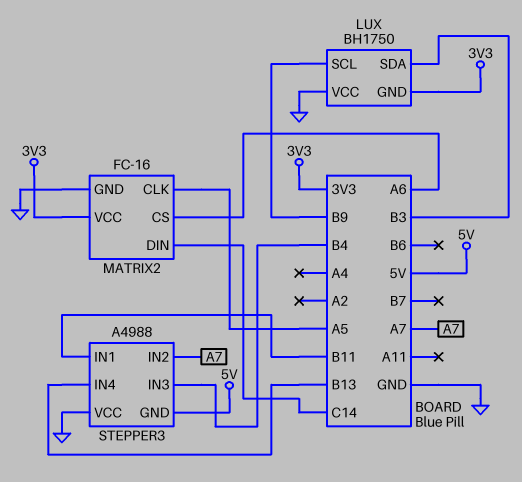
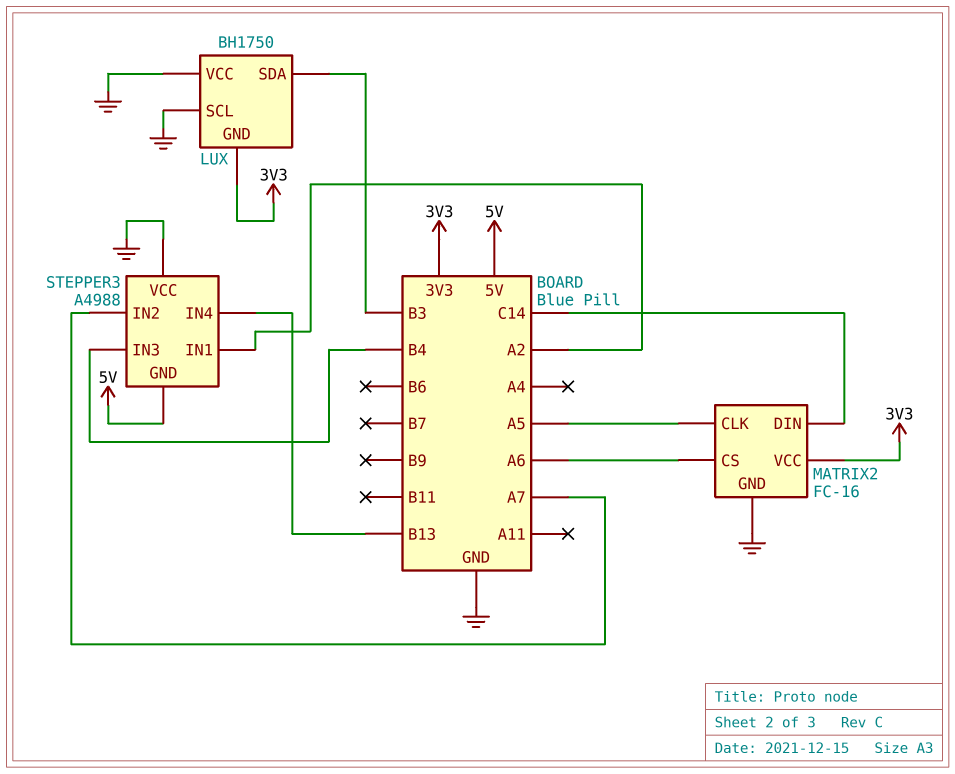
LUX pin SCL: B9 -> GND
STEPPER3 pin IN1: B11 -> A2

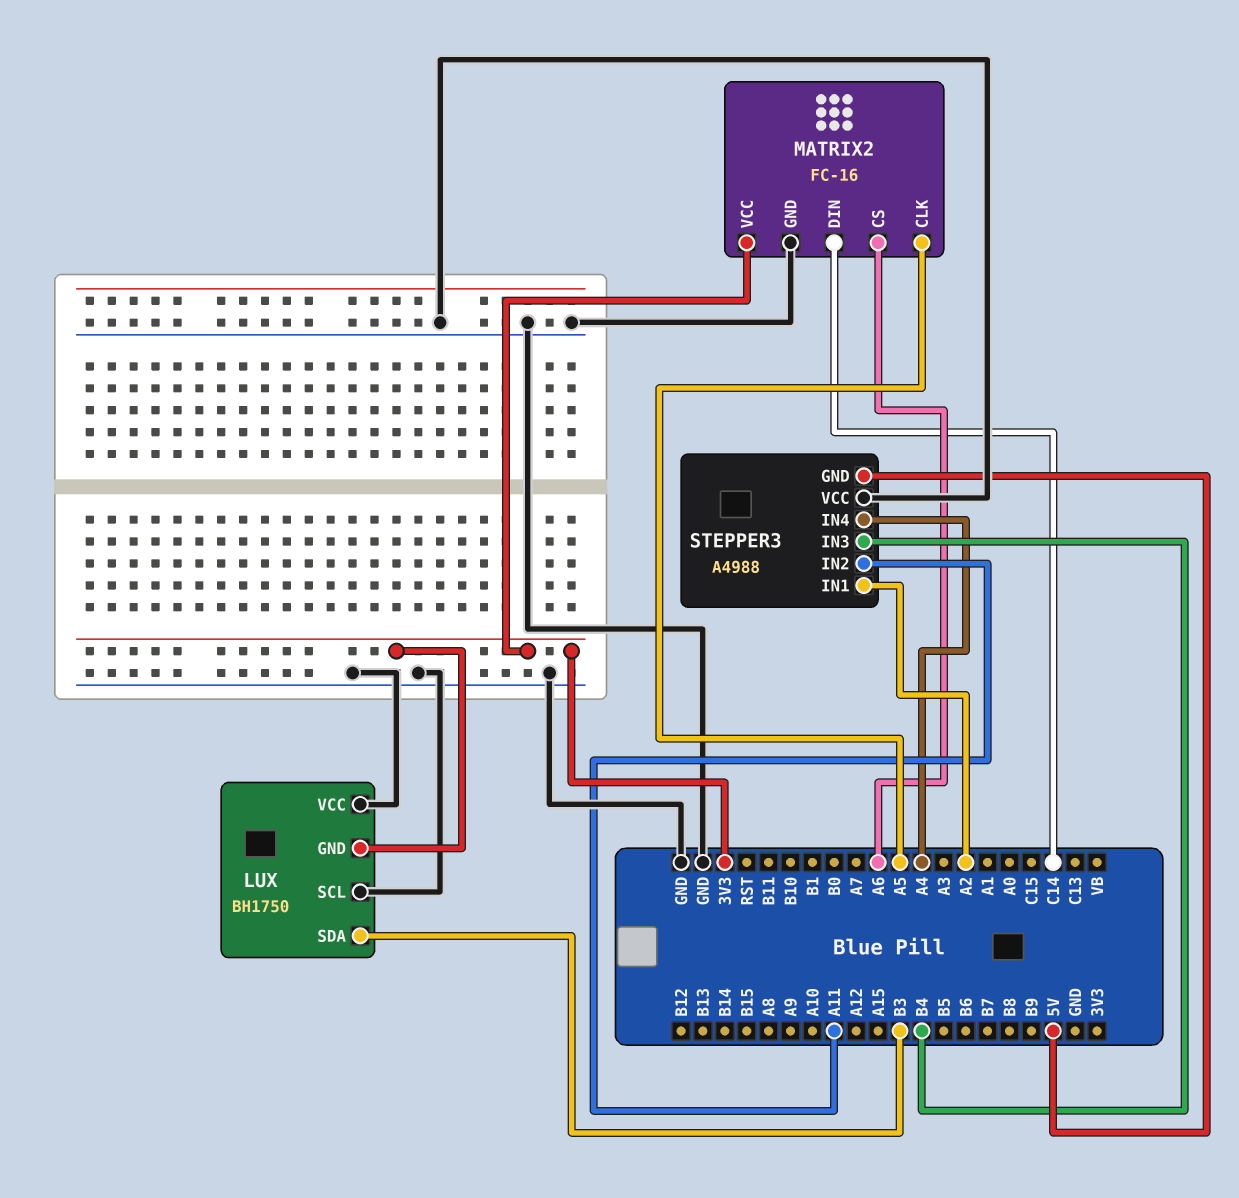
STEPPER3 pin IN2: A7 -> A11
STEPPER3 pin IN4: B13 -> A4

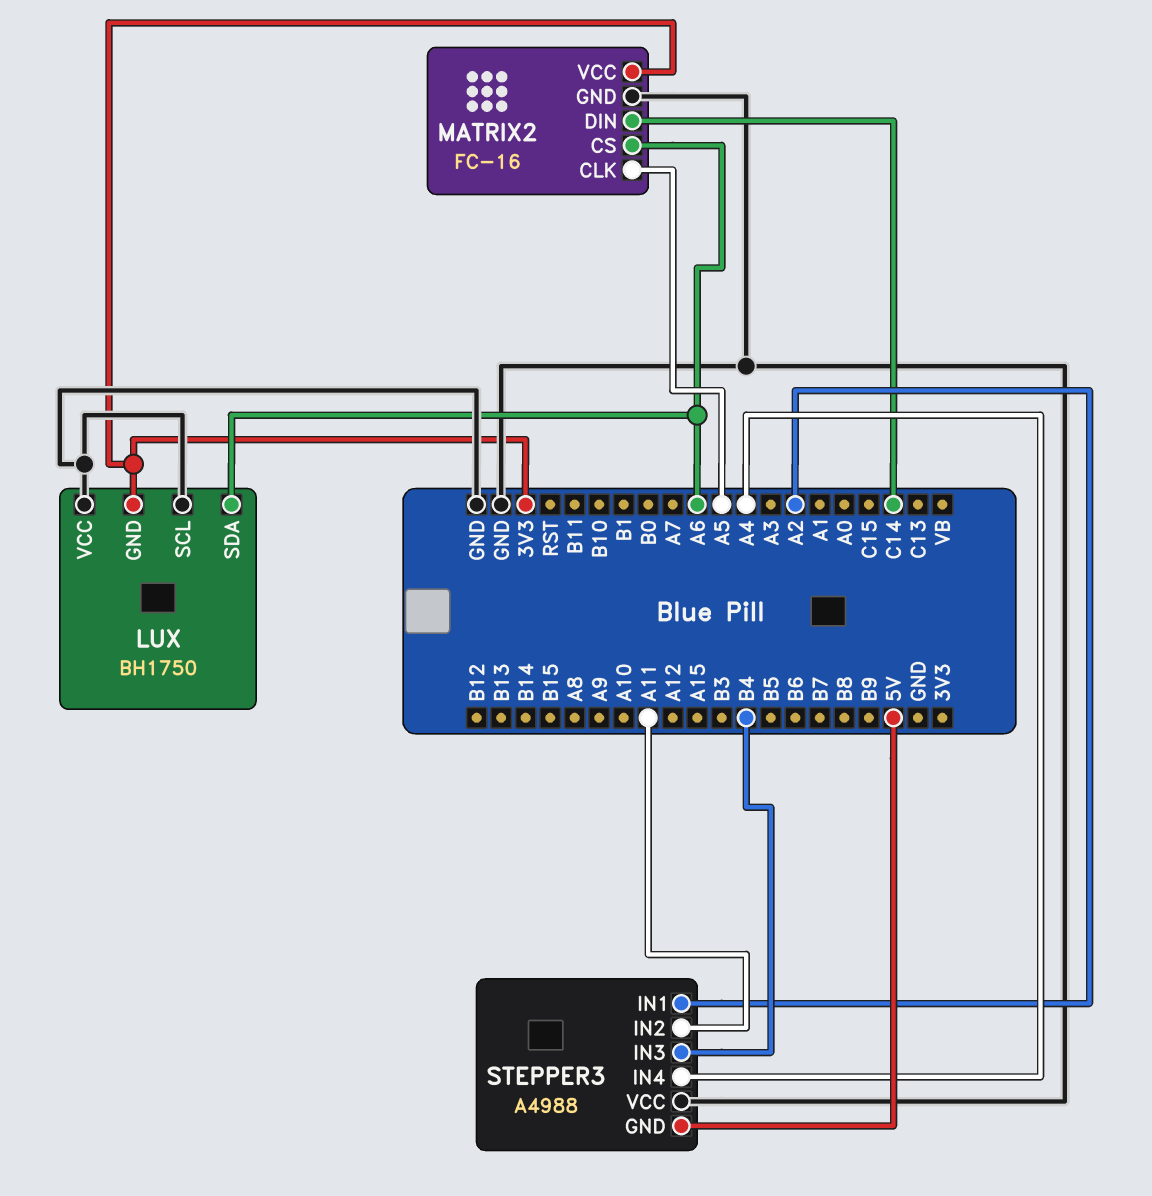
LUX pin SDA: B3 -> A6

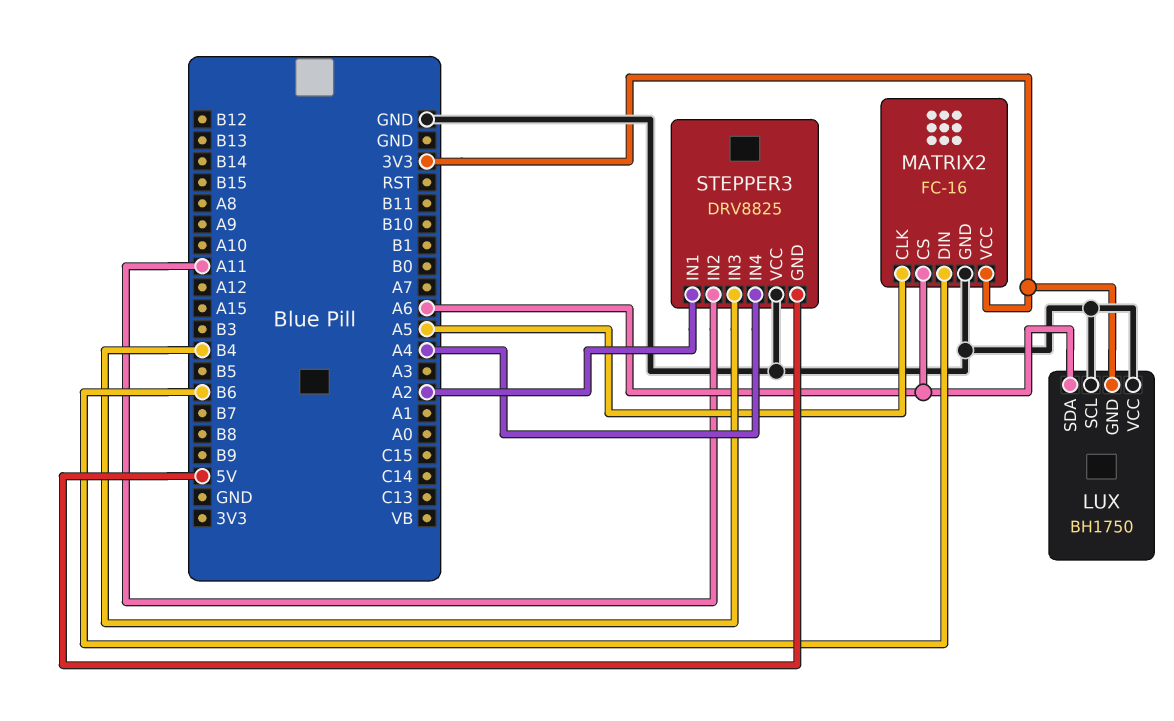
MATRIX2 pin DIN: C14 -> B6
STEPPER3: A4988 -> DRV8825

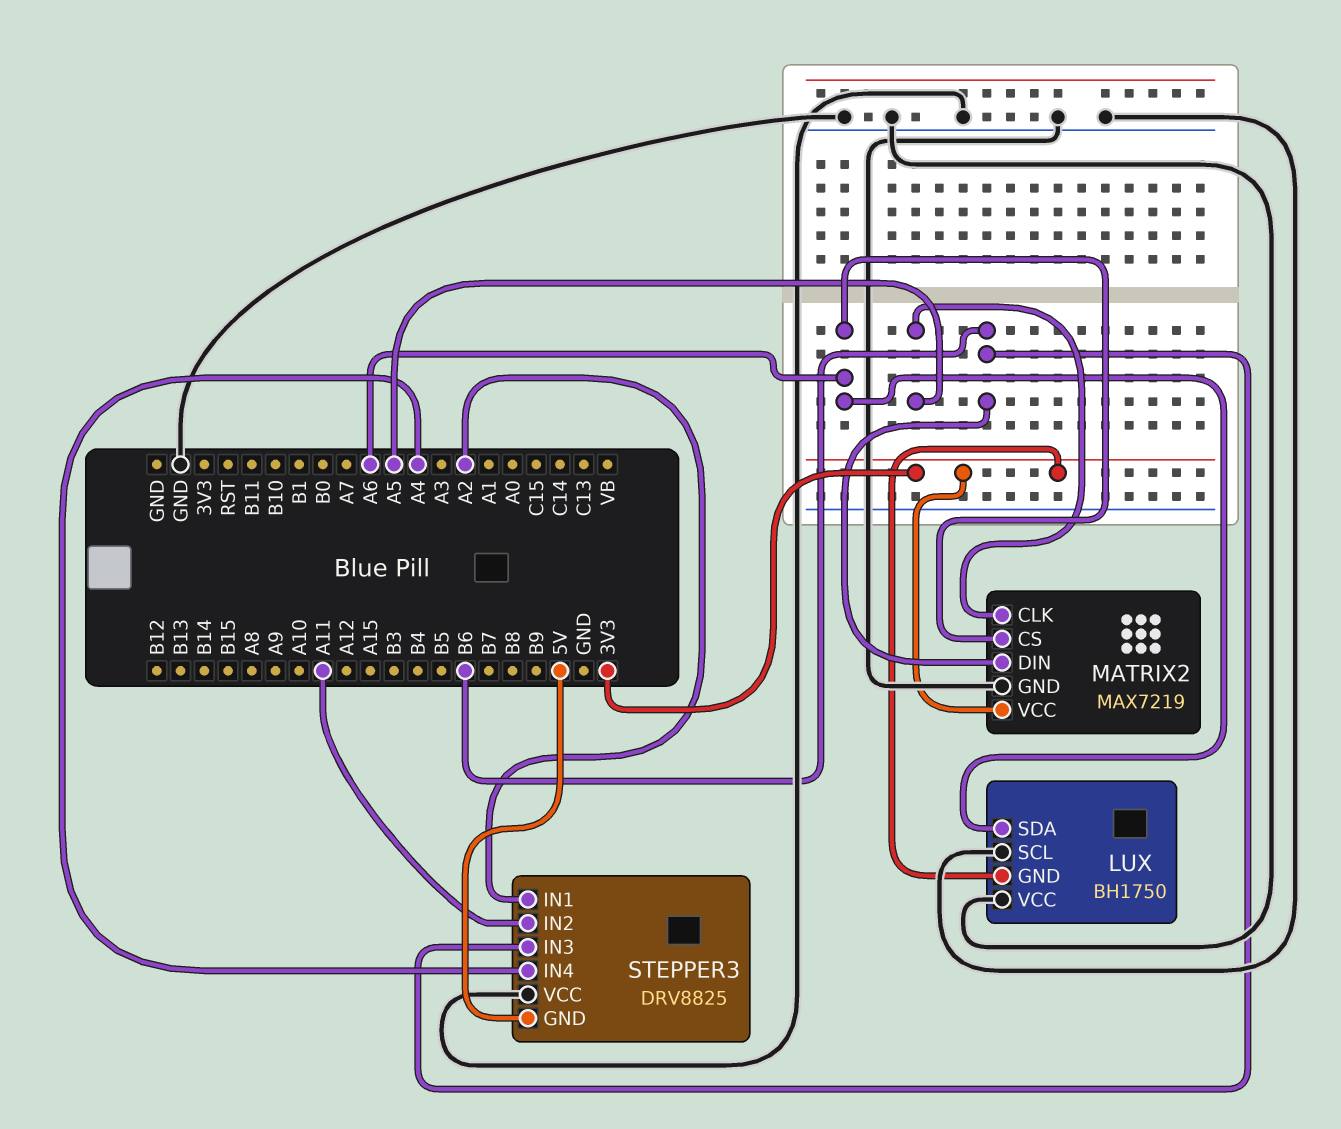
MATRIX2: FC-16 -> MAX7219
STEPPER3 pin IN3: B4 -> B6

